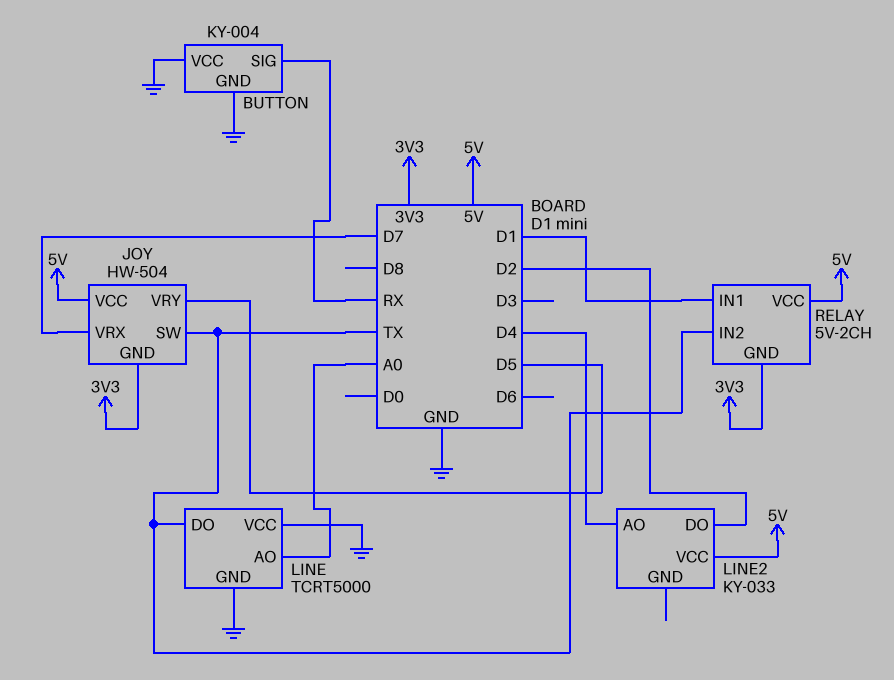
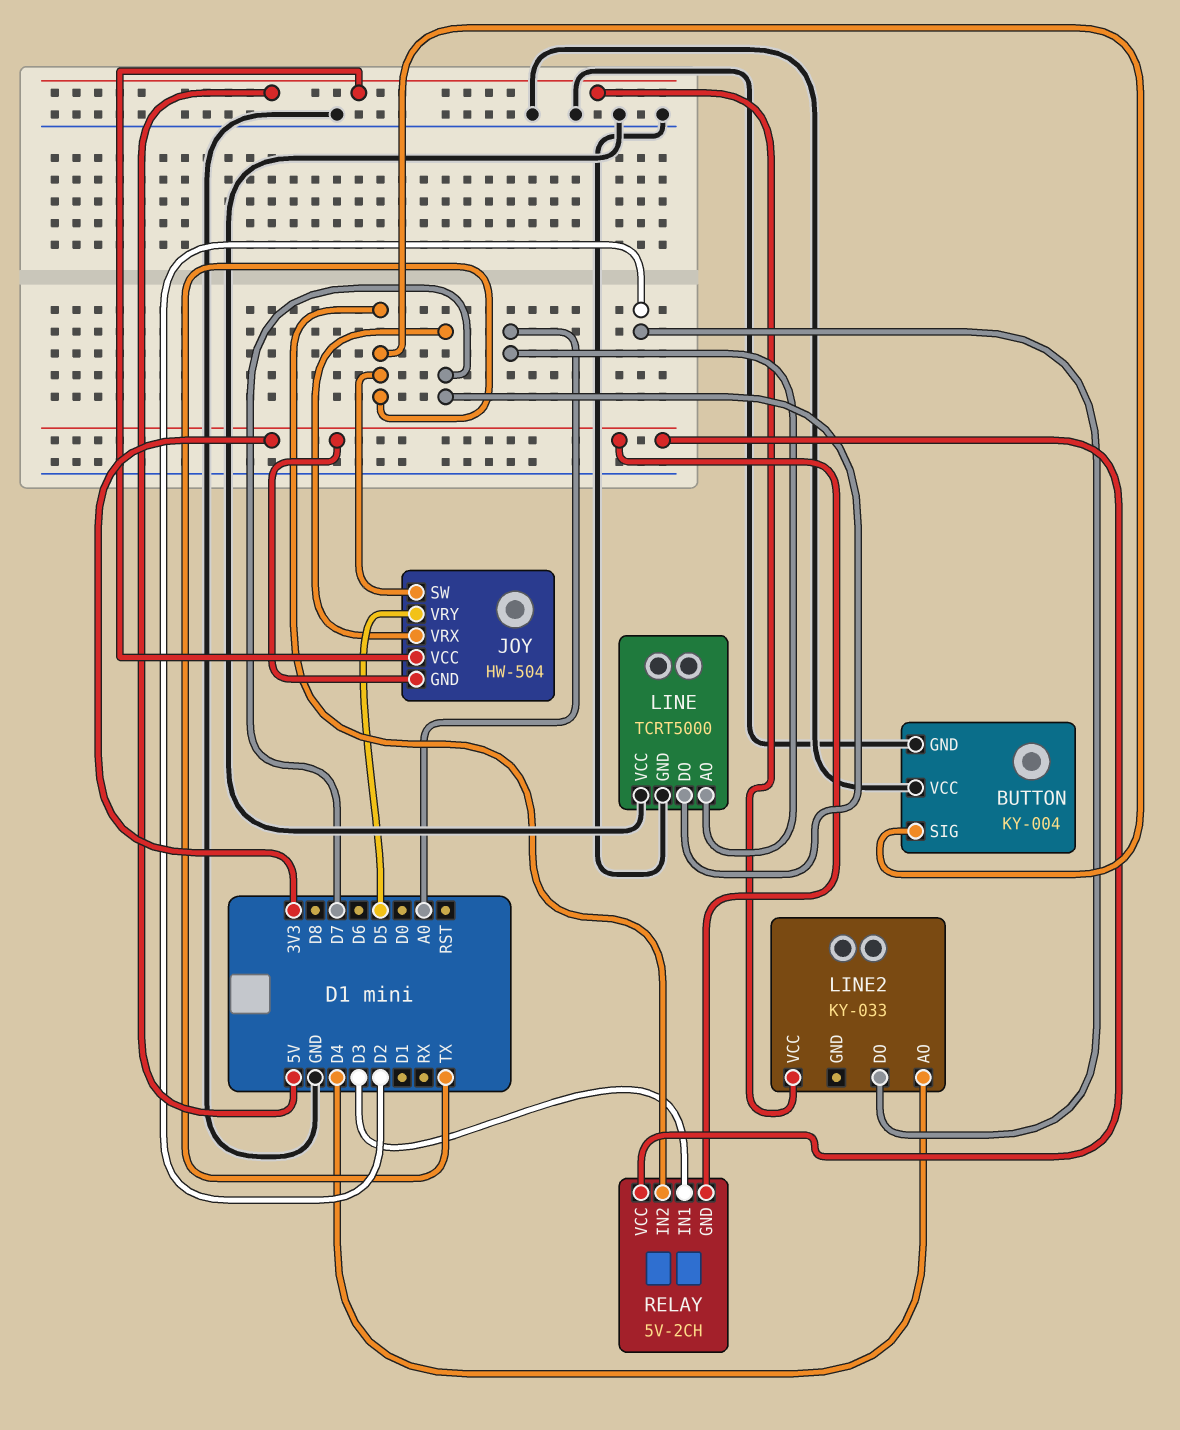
BUTTON pin SIG: RX -> TX
LINE pin DO: TX -> D7
RELAY pin IN1: D1 -> D3
RELAY pin VCC: 5V -> 3V3

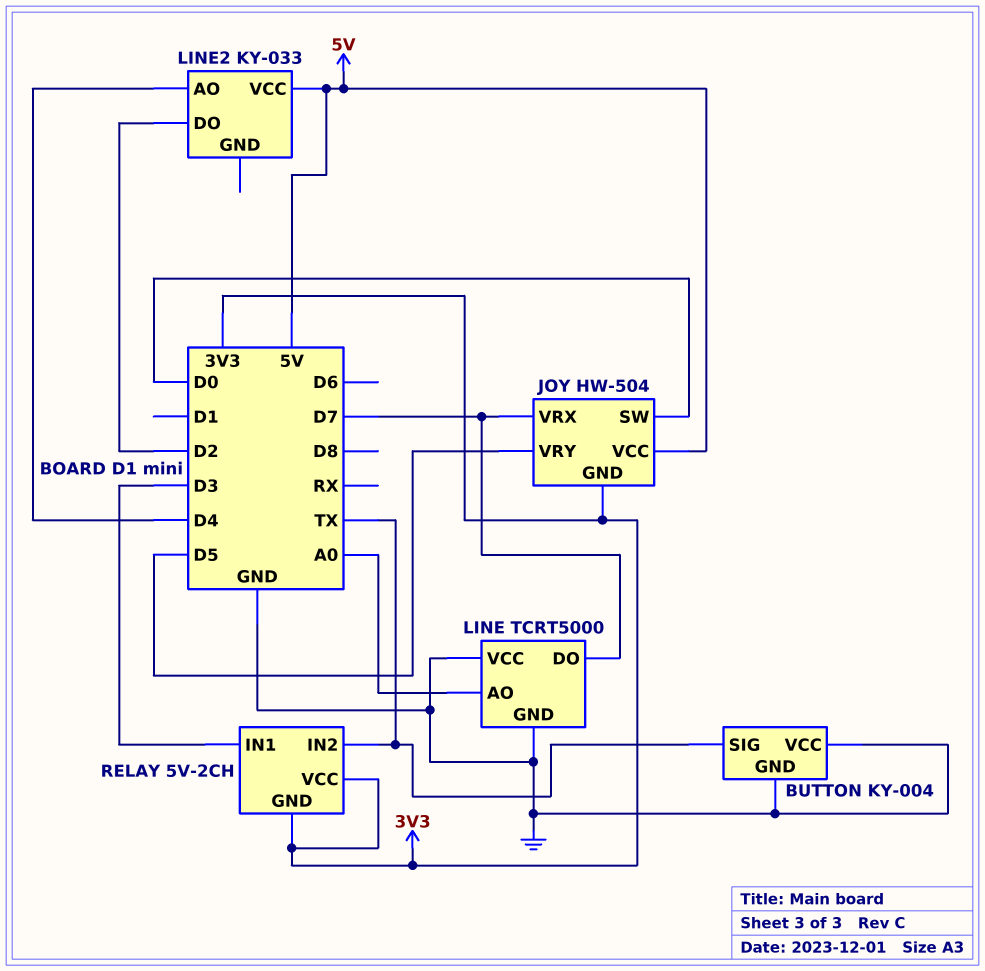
JOY pin SW: TX -> D0

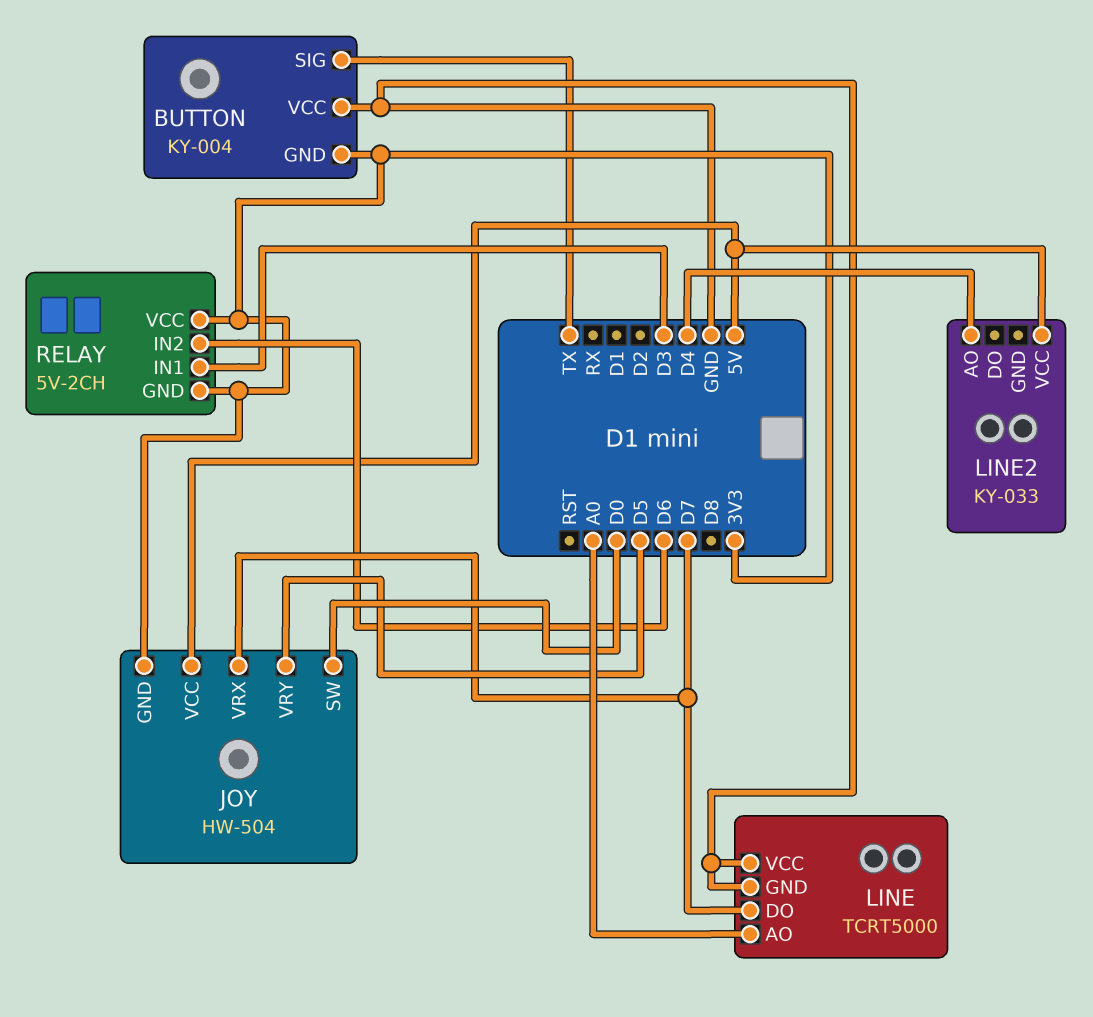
BUTTON pin GND: GND -> 3V3
LINE2 pin DO: D2 -> none
RELAY pin IN2: TX -> D6

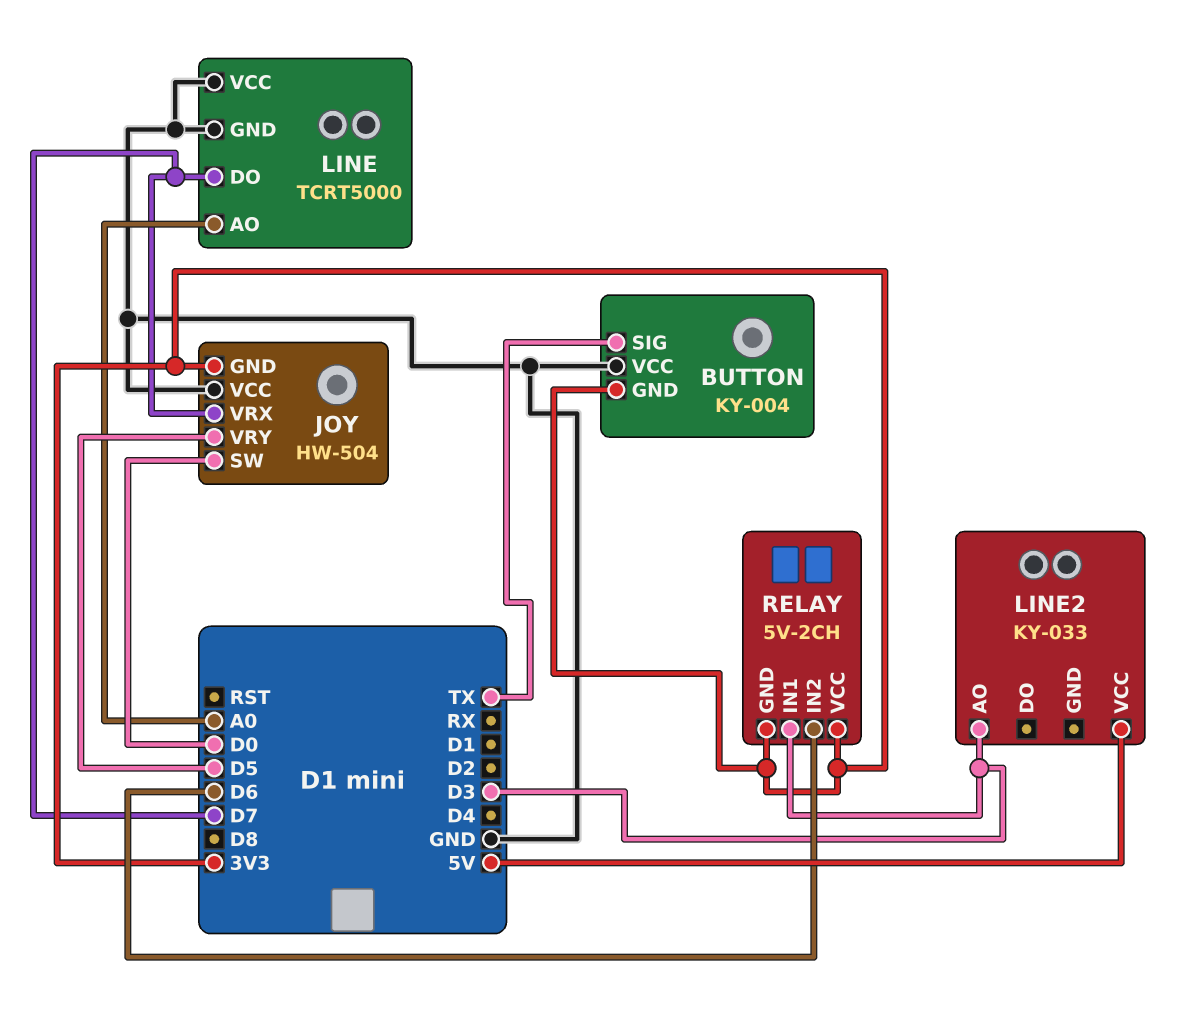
JOY pin VCC: 5V -> GND
LINE2 pin AO: D4 -> D3

